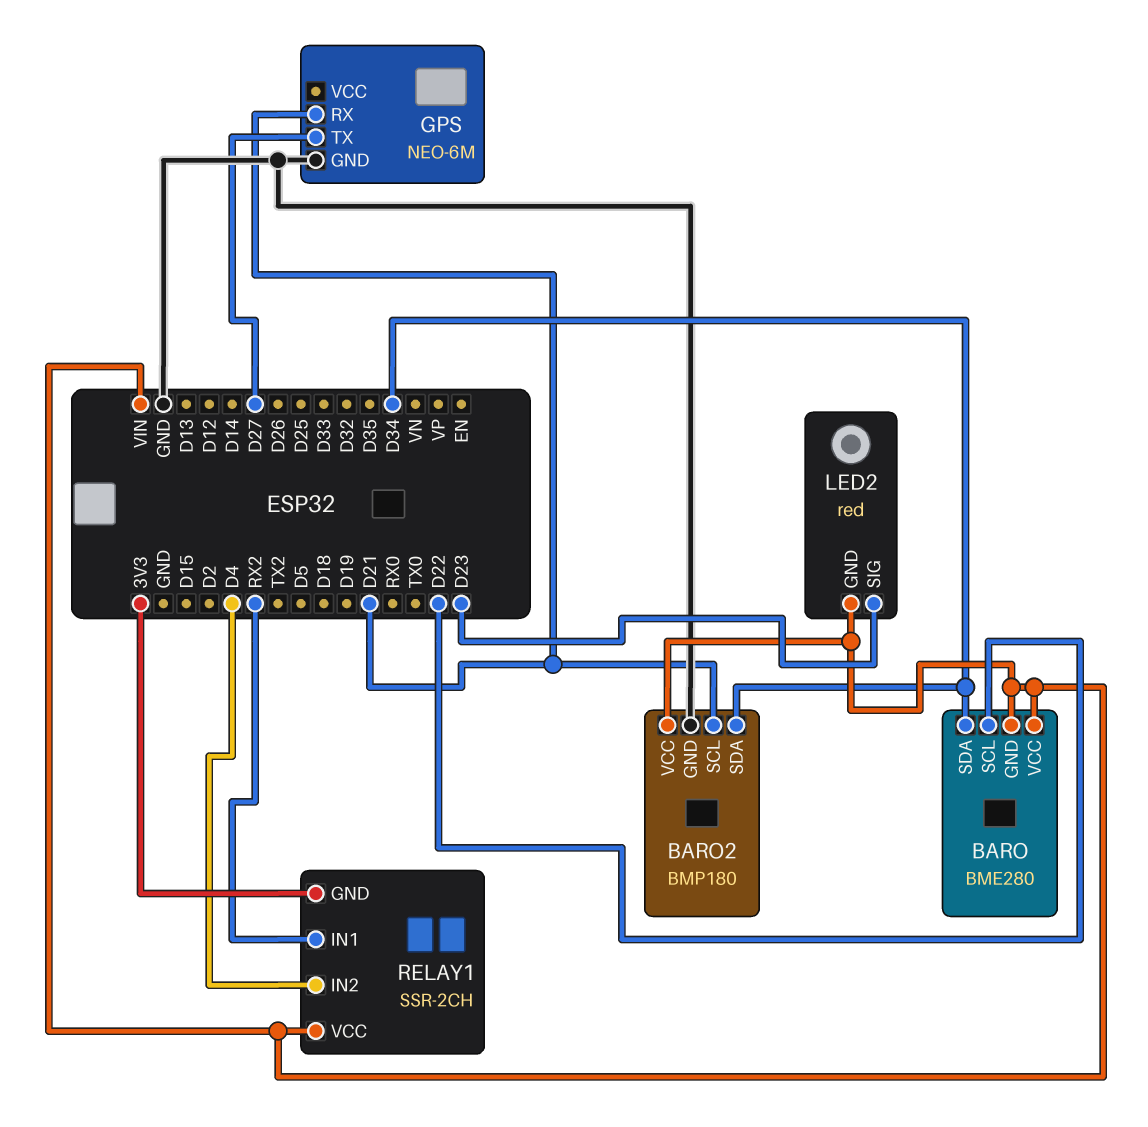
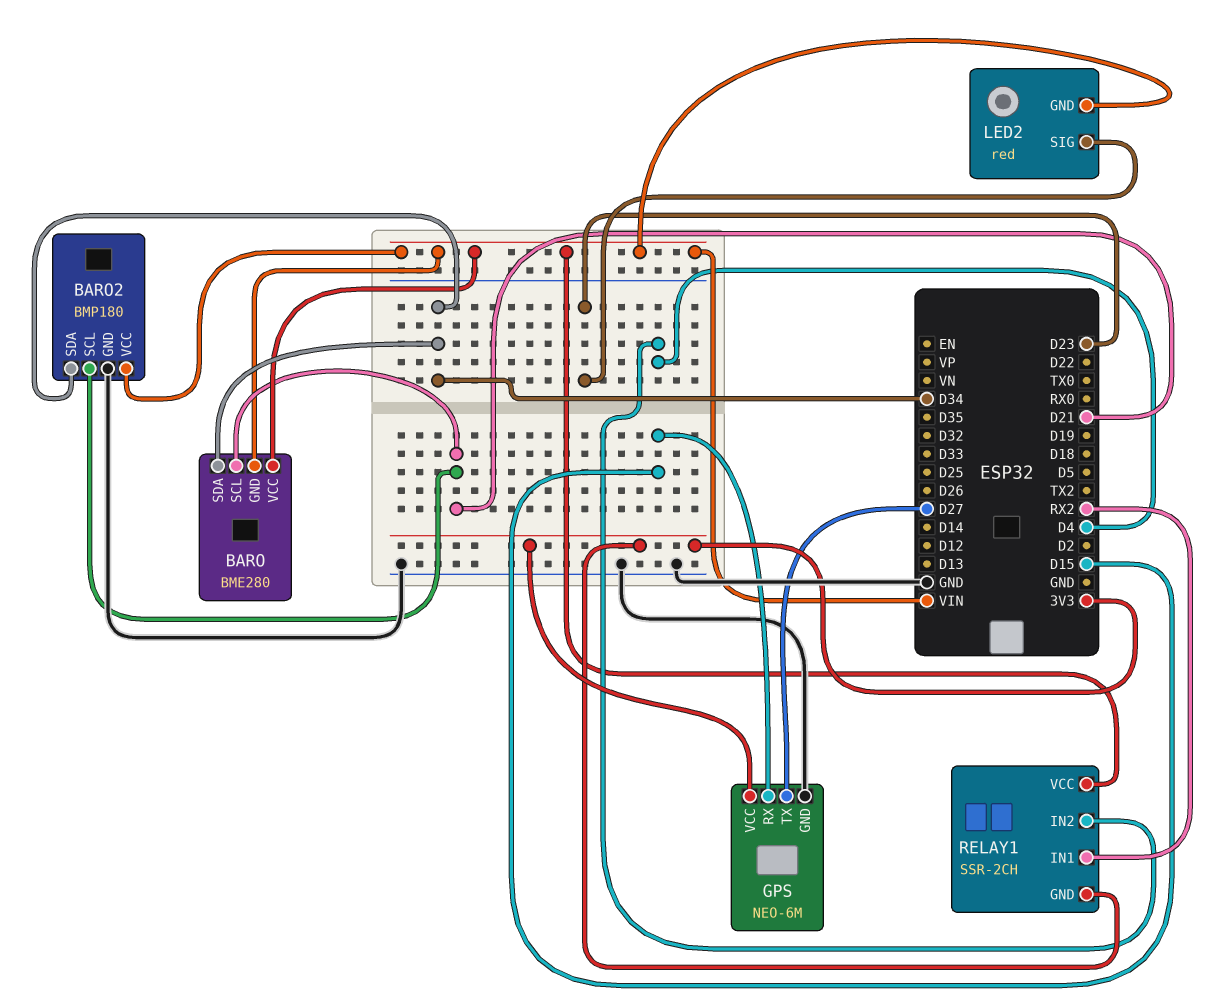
BARO pin SCL: D22 -> D21
GPS pin RX: D21 -> D15
GPS pin VCC: none -> 3V3

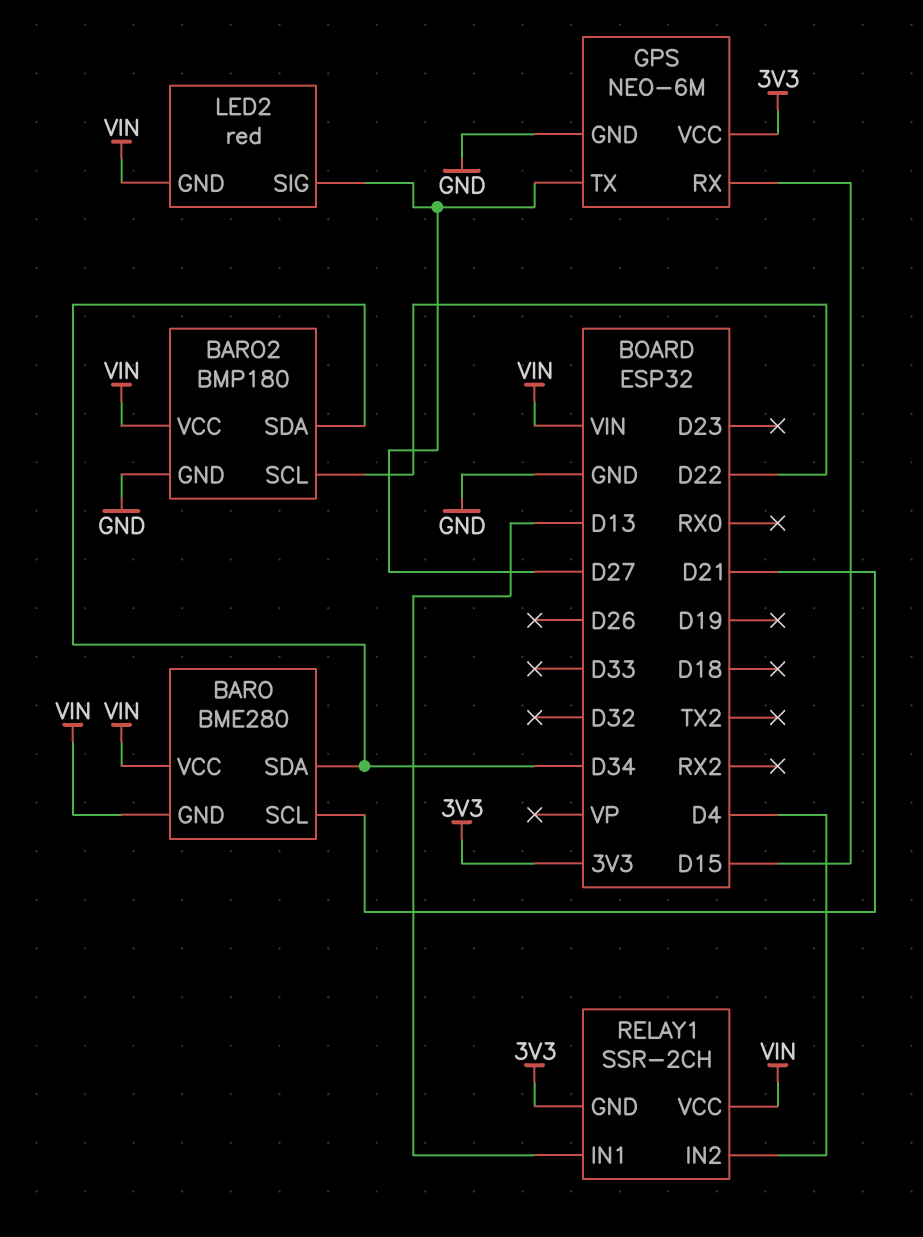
BARO2 pin SCL: D21 -> D22
LED2 pin SIG: D23 -> D27
RELAY1 pin IN1: RX2 -> D13

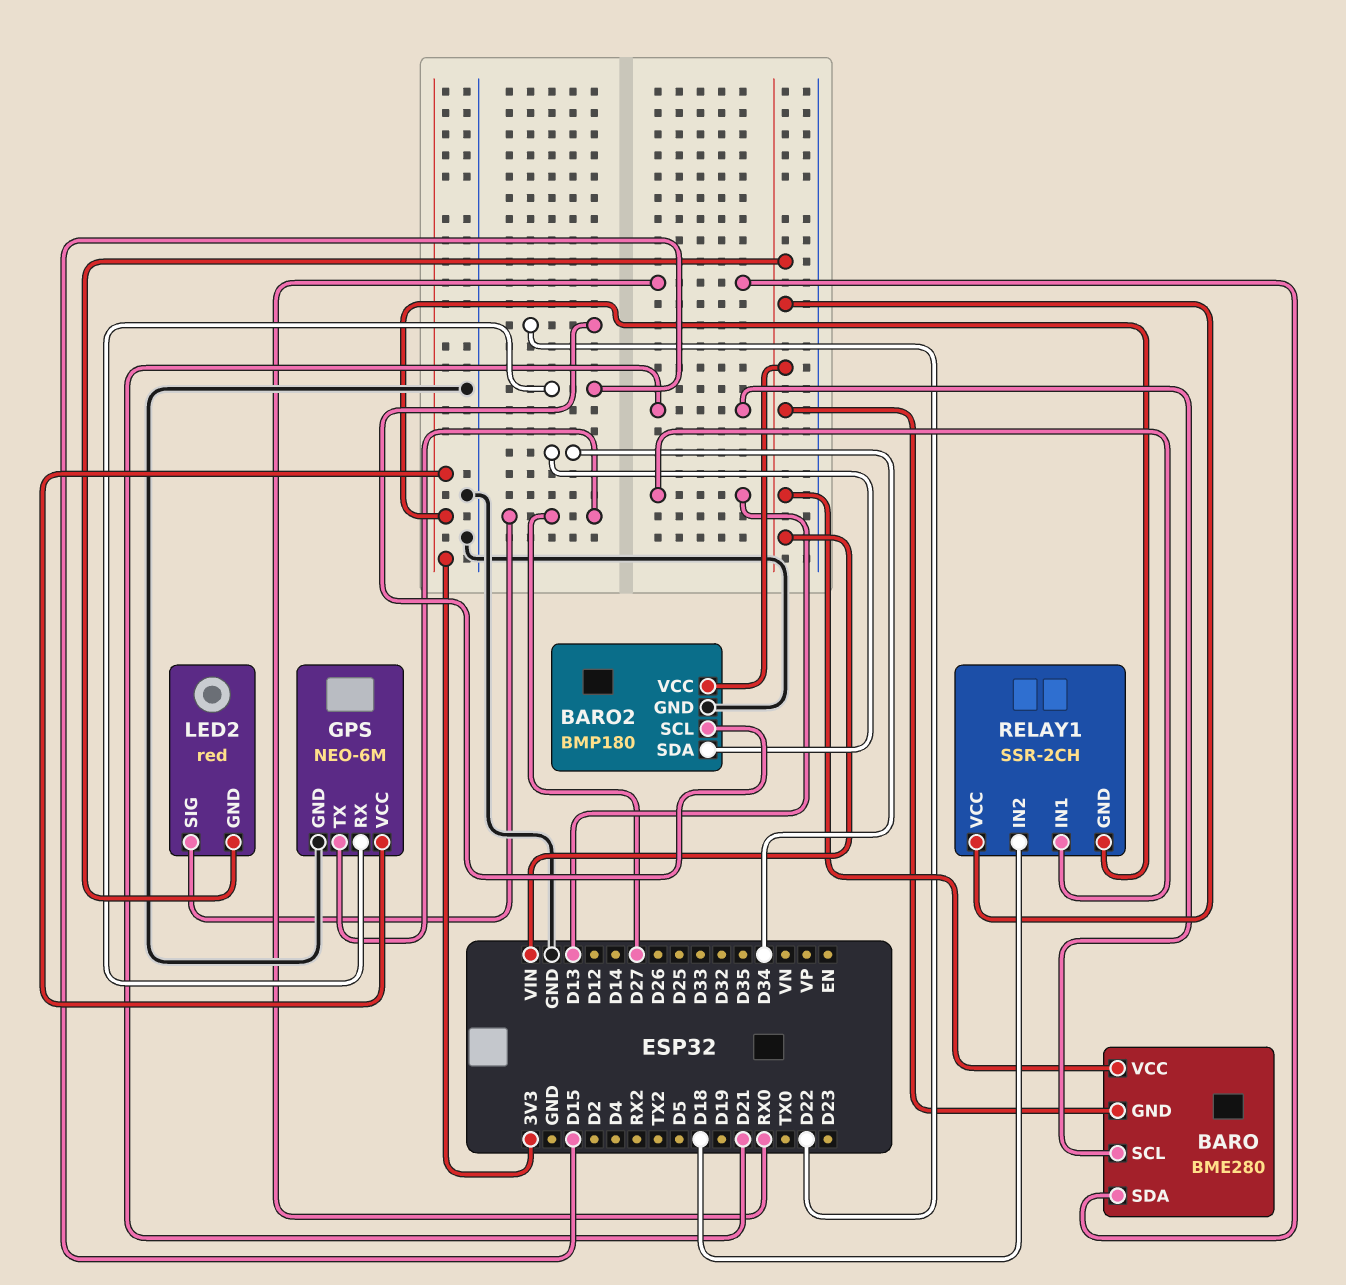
BARO pin SDA: D34 -> RX0
RELAY1 pin IN2: D4 -> D18

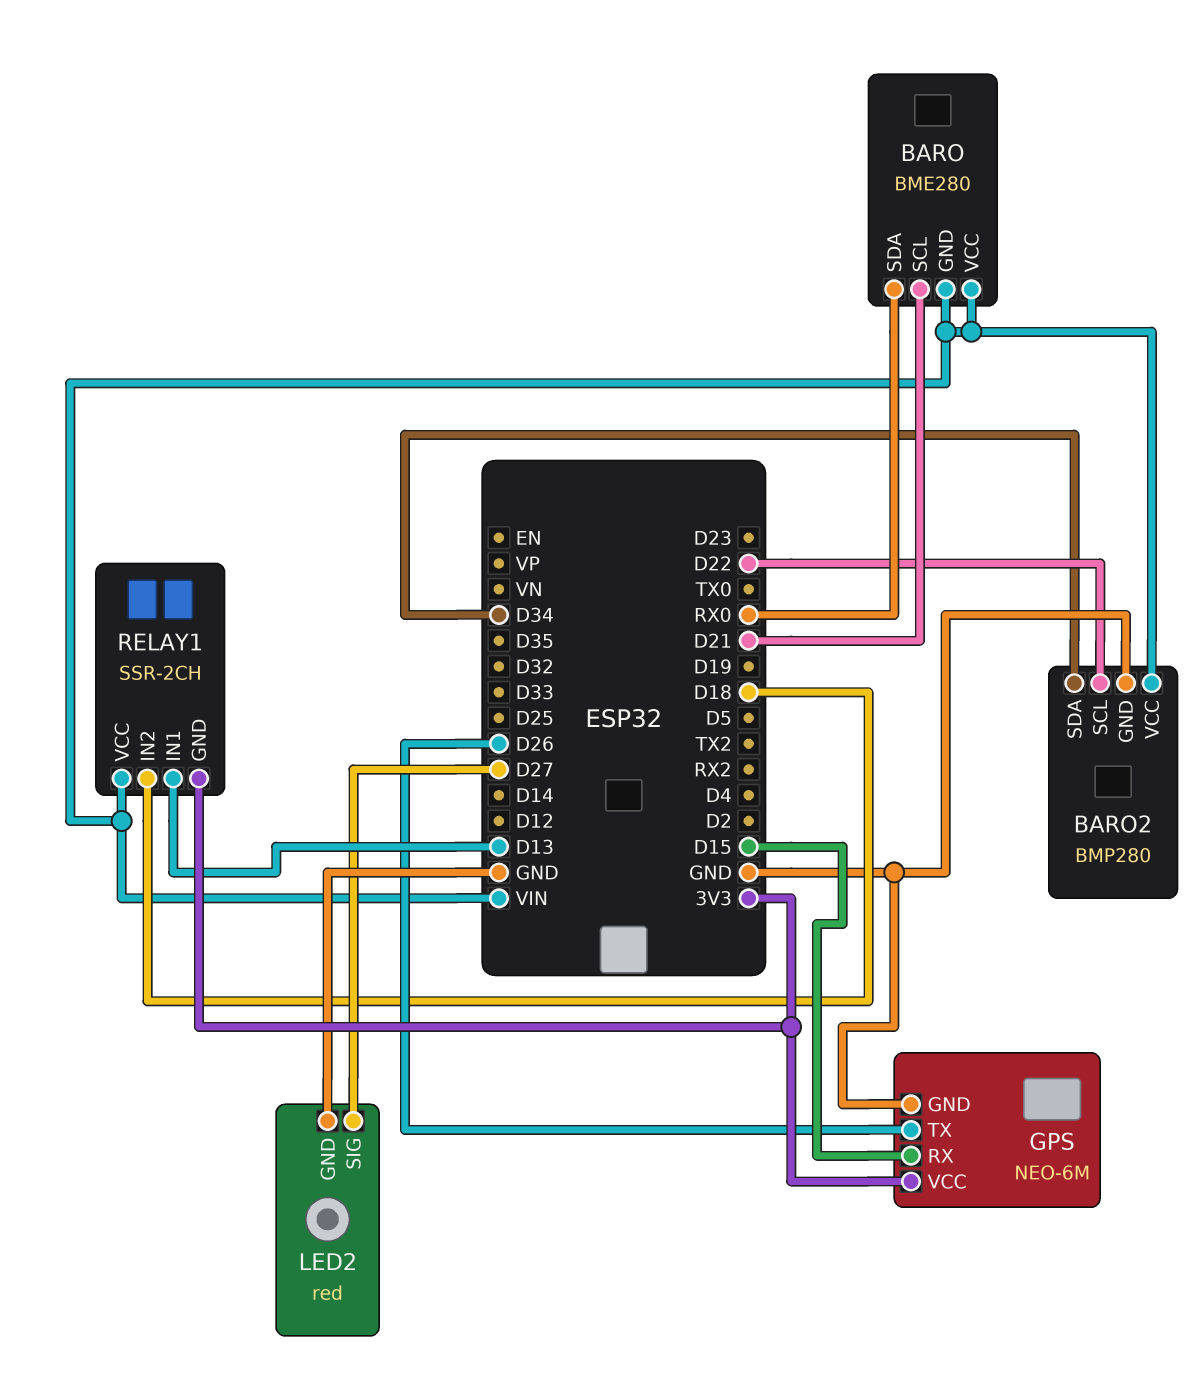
BARO2: BMP180 -> BMP280
GPS pin TX: D27 -> D26
LED2 pin GND: VIN -> GND

